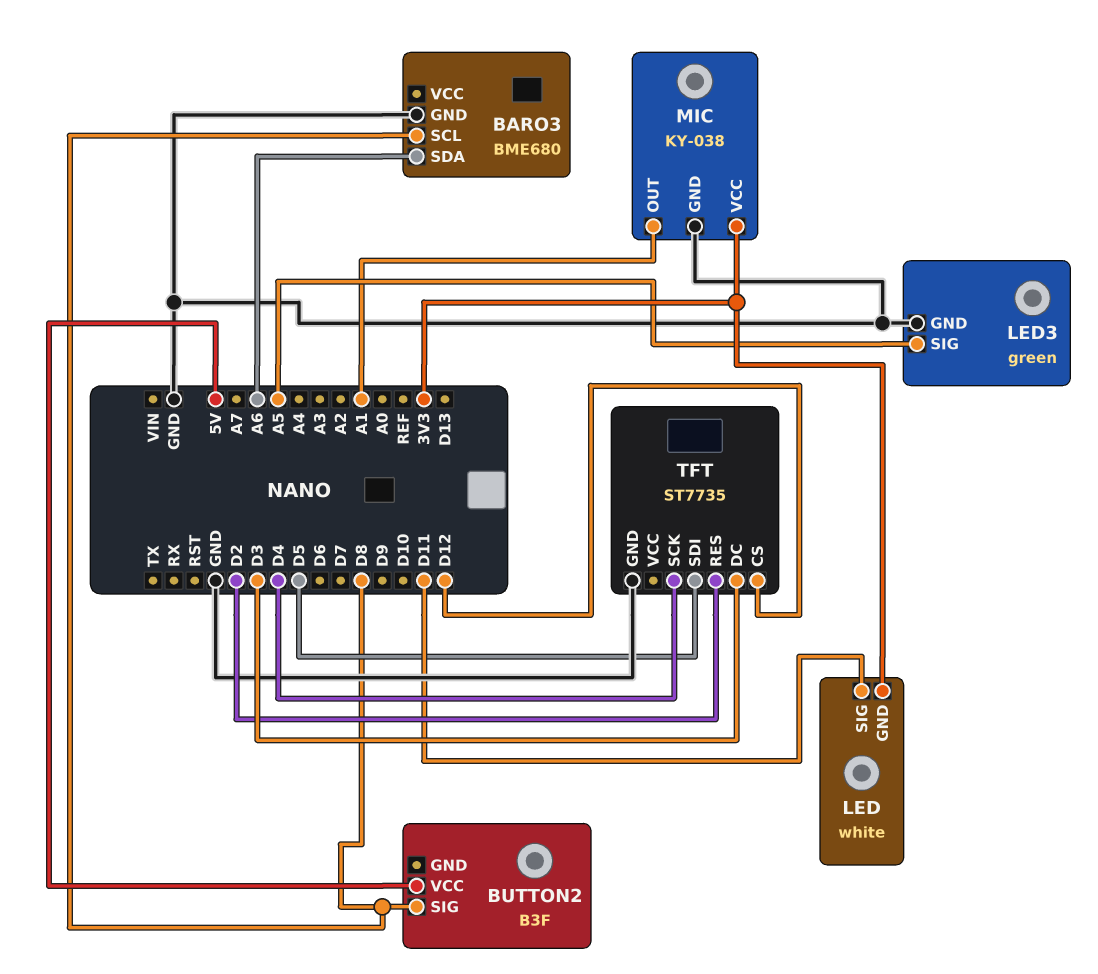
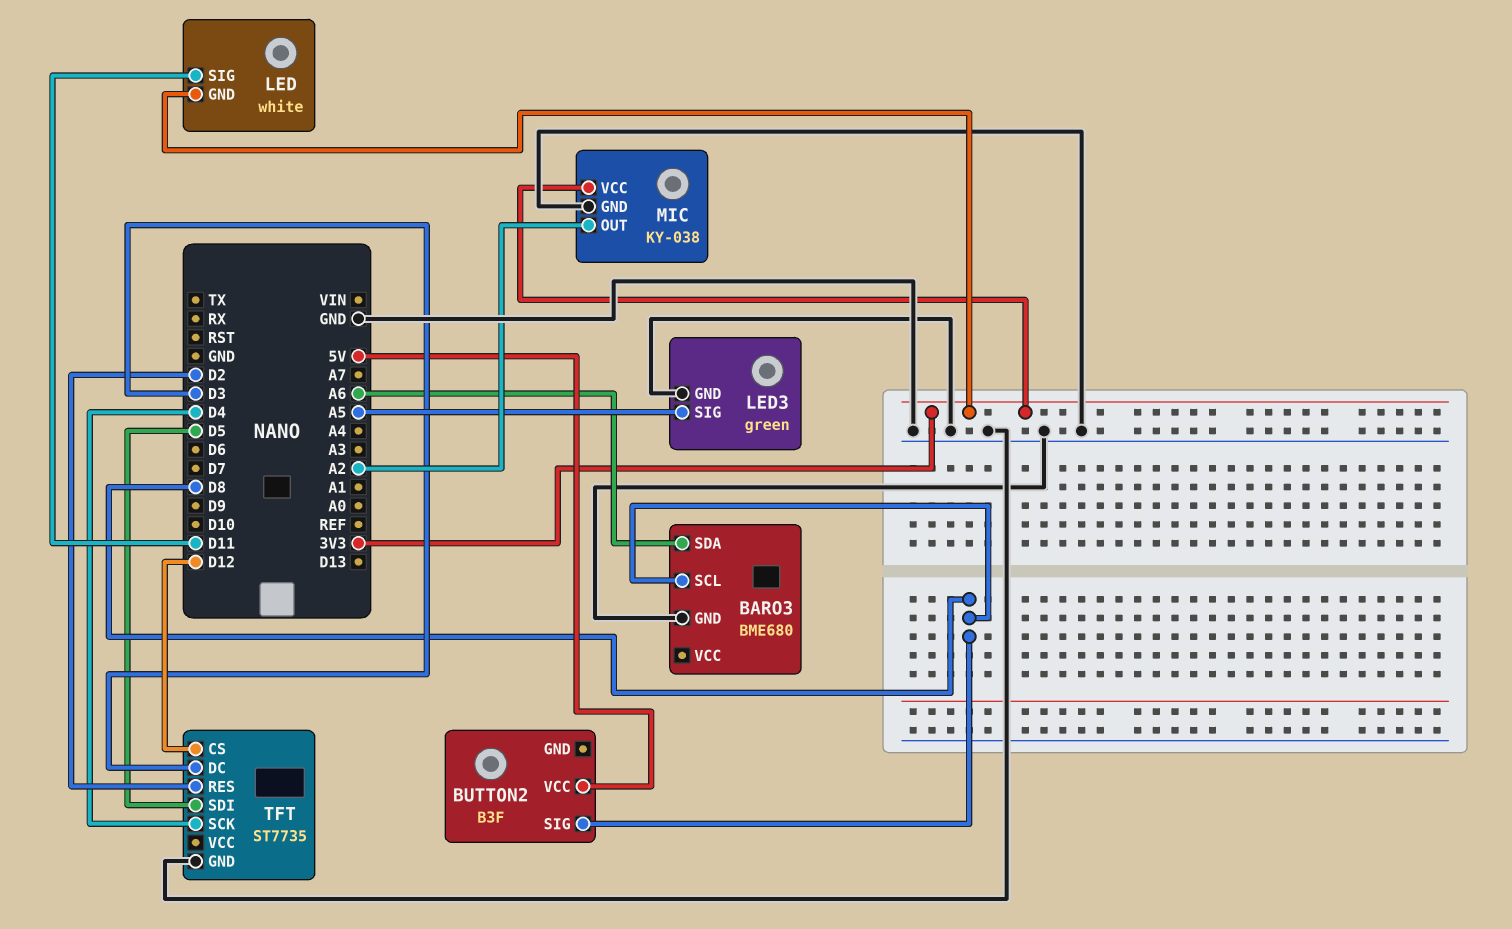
MIC pin OUT: A1 -> A2

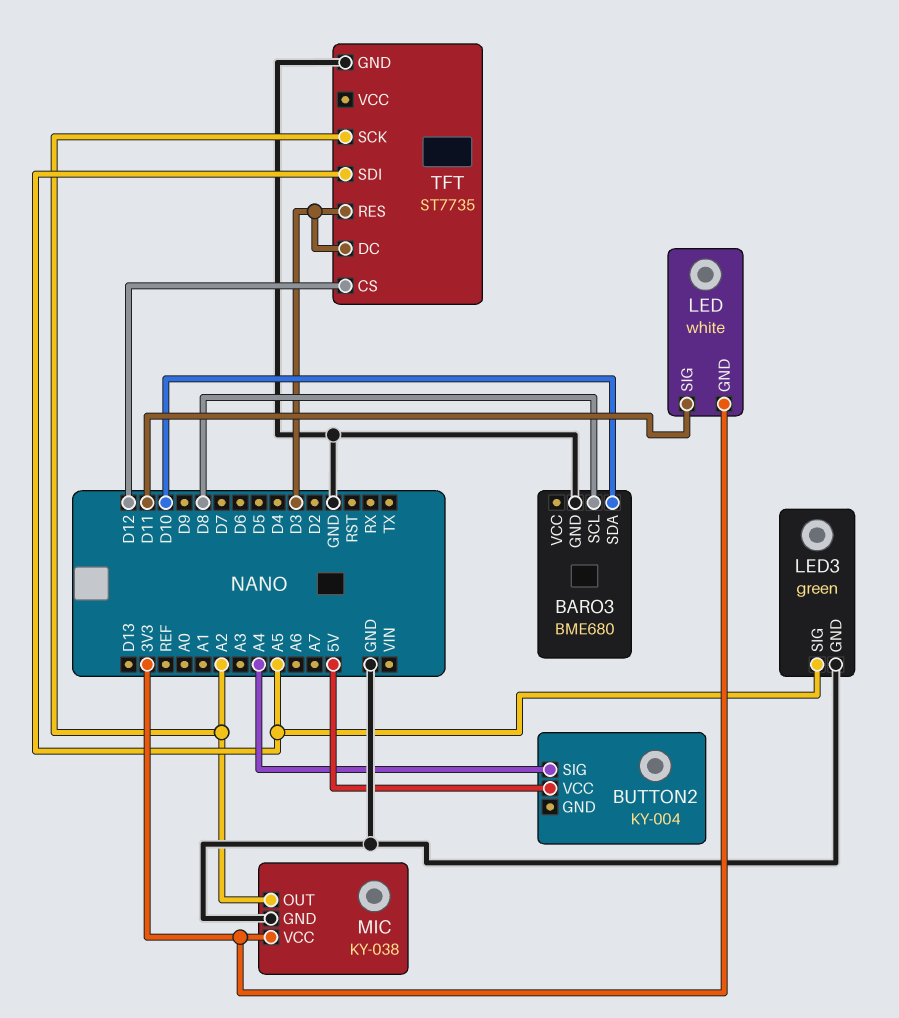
BARO3 pin SDA: A6 -> D10
BUTTON2: B3F -> KY-004
BUTTON2 pin SIG: D8 -> A4
TFT pin RES: D2 -> D3
TFT pin SCK: D4 -> A2
TFT pin SDI: D5 -> A5

